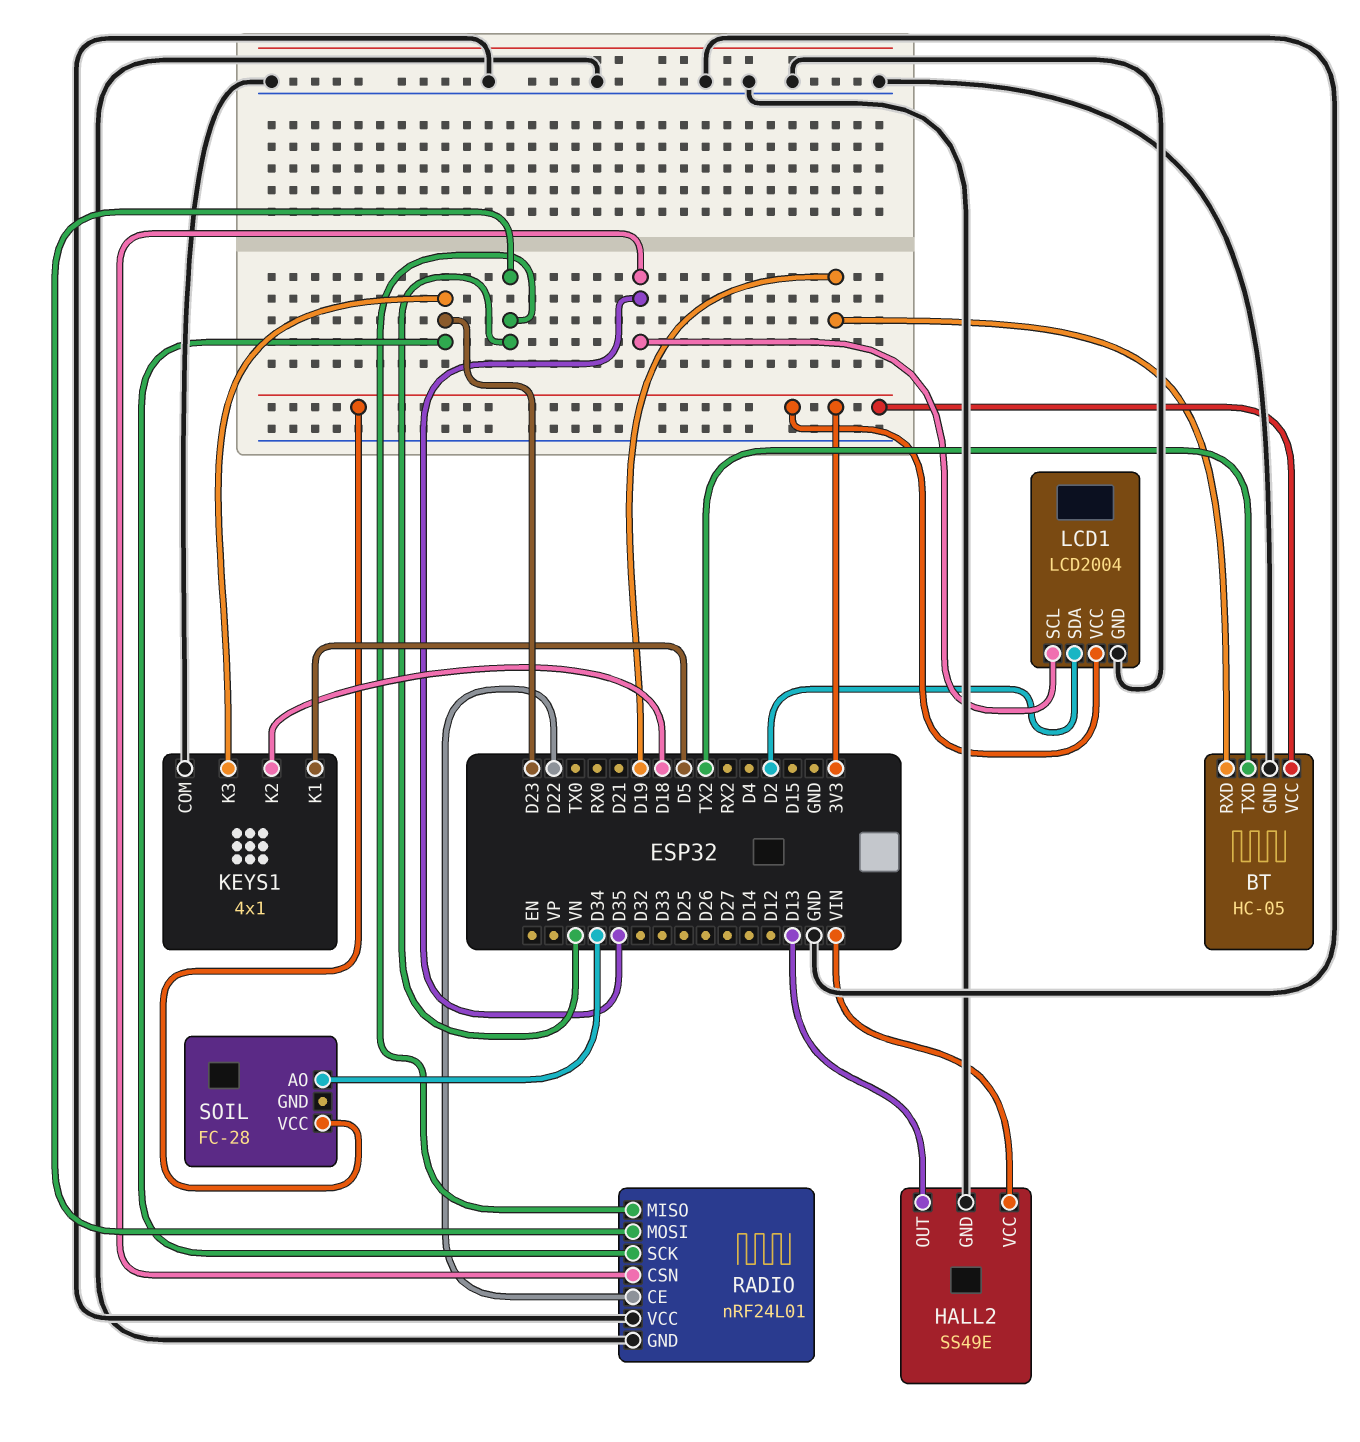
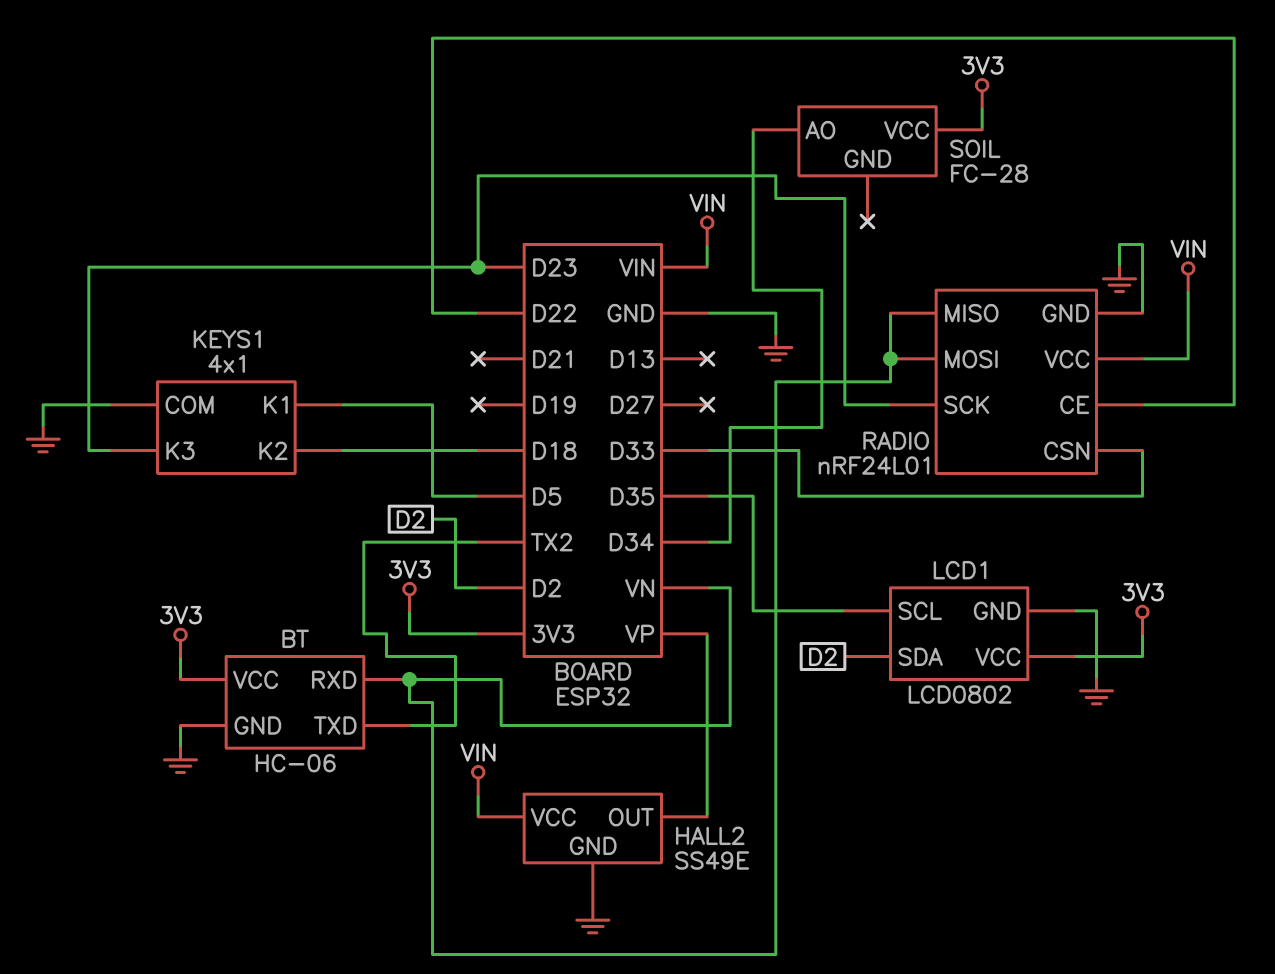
BT: HC-05 -> HC-06
BT pin RXD: D19 -> VN
HALL2 pin OUT: D13 -> VP
LCD1: LCD2004 -> LCD0802
RADIO pin CSN: D35 -> D33
RADIO pin VCC: GND -> VIN

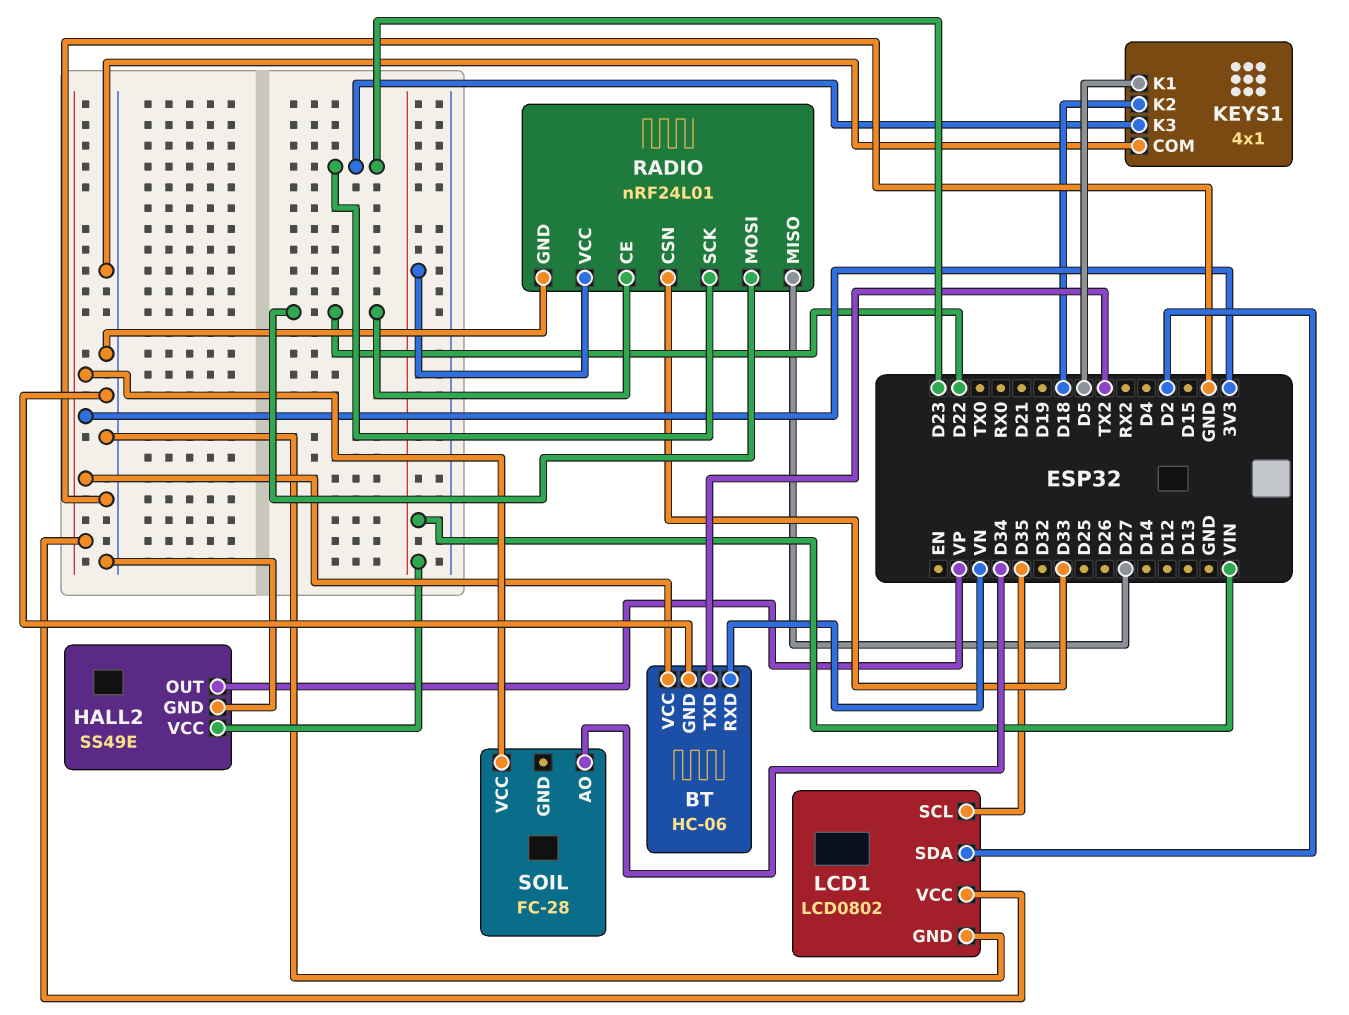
RADIO pin MISO: VN -> D27
RADIO pin MOSI: VN -> D22

